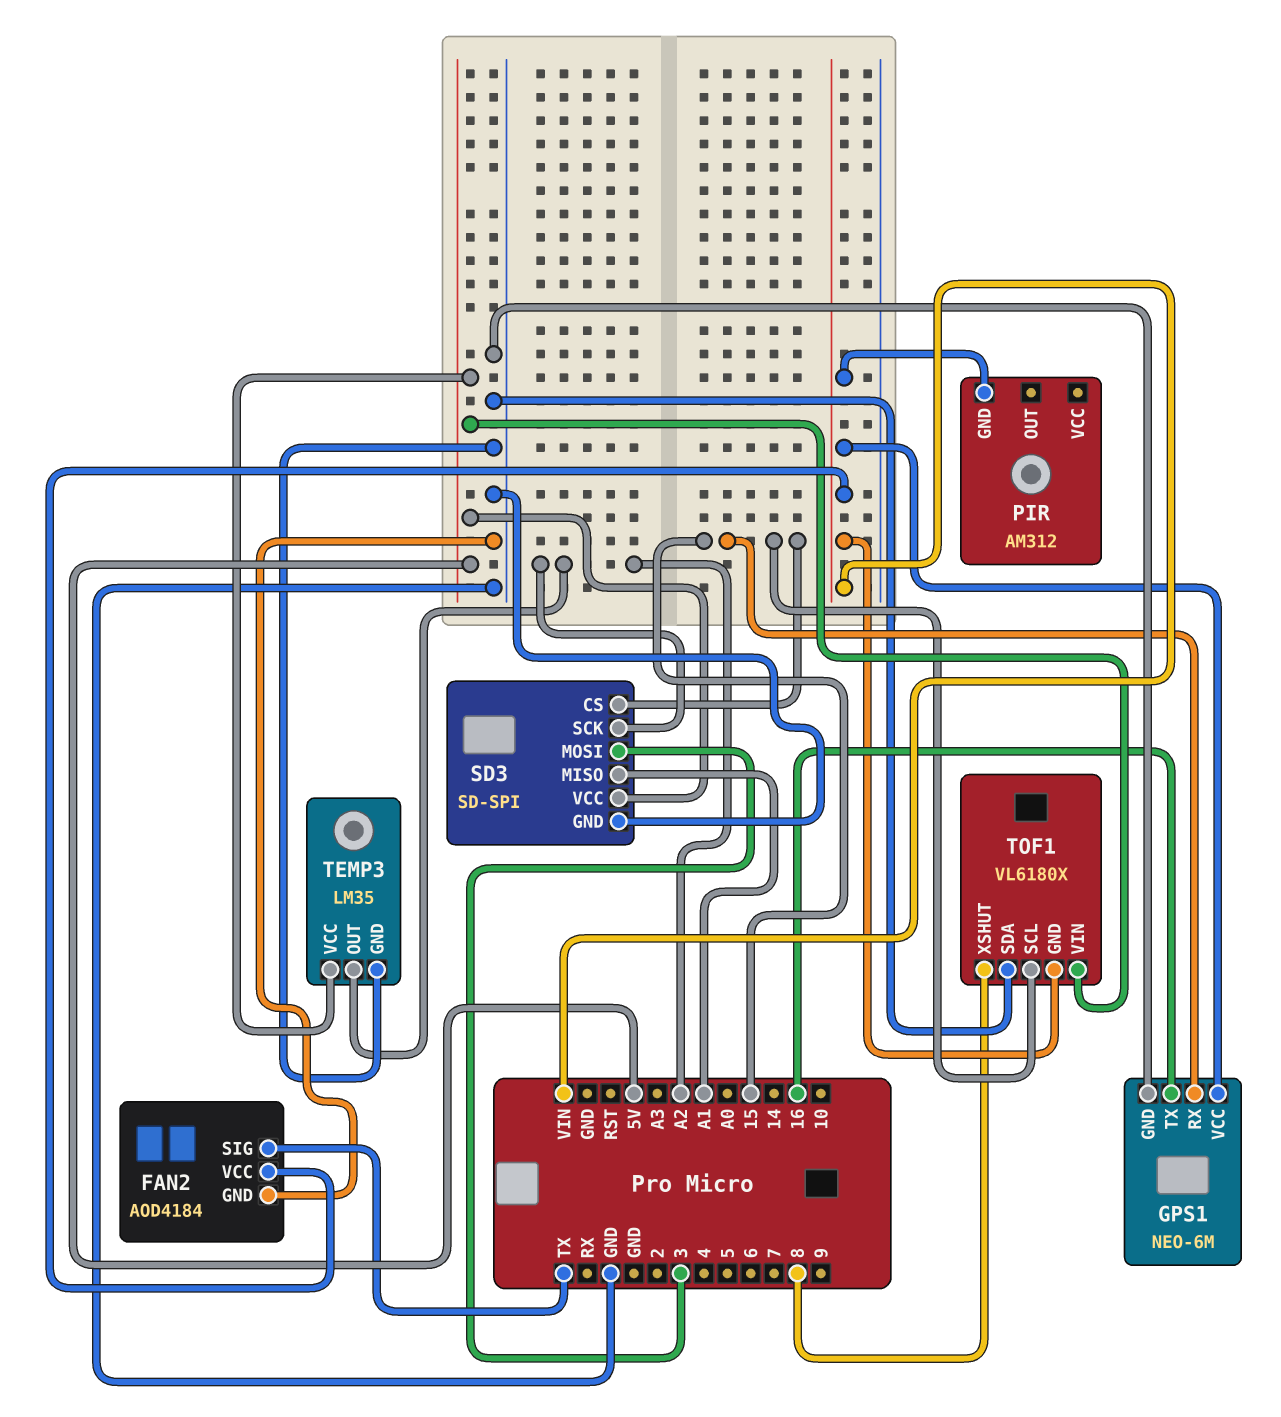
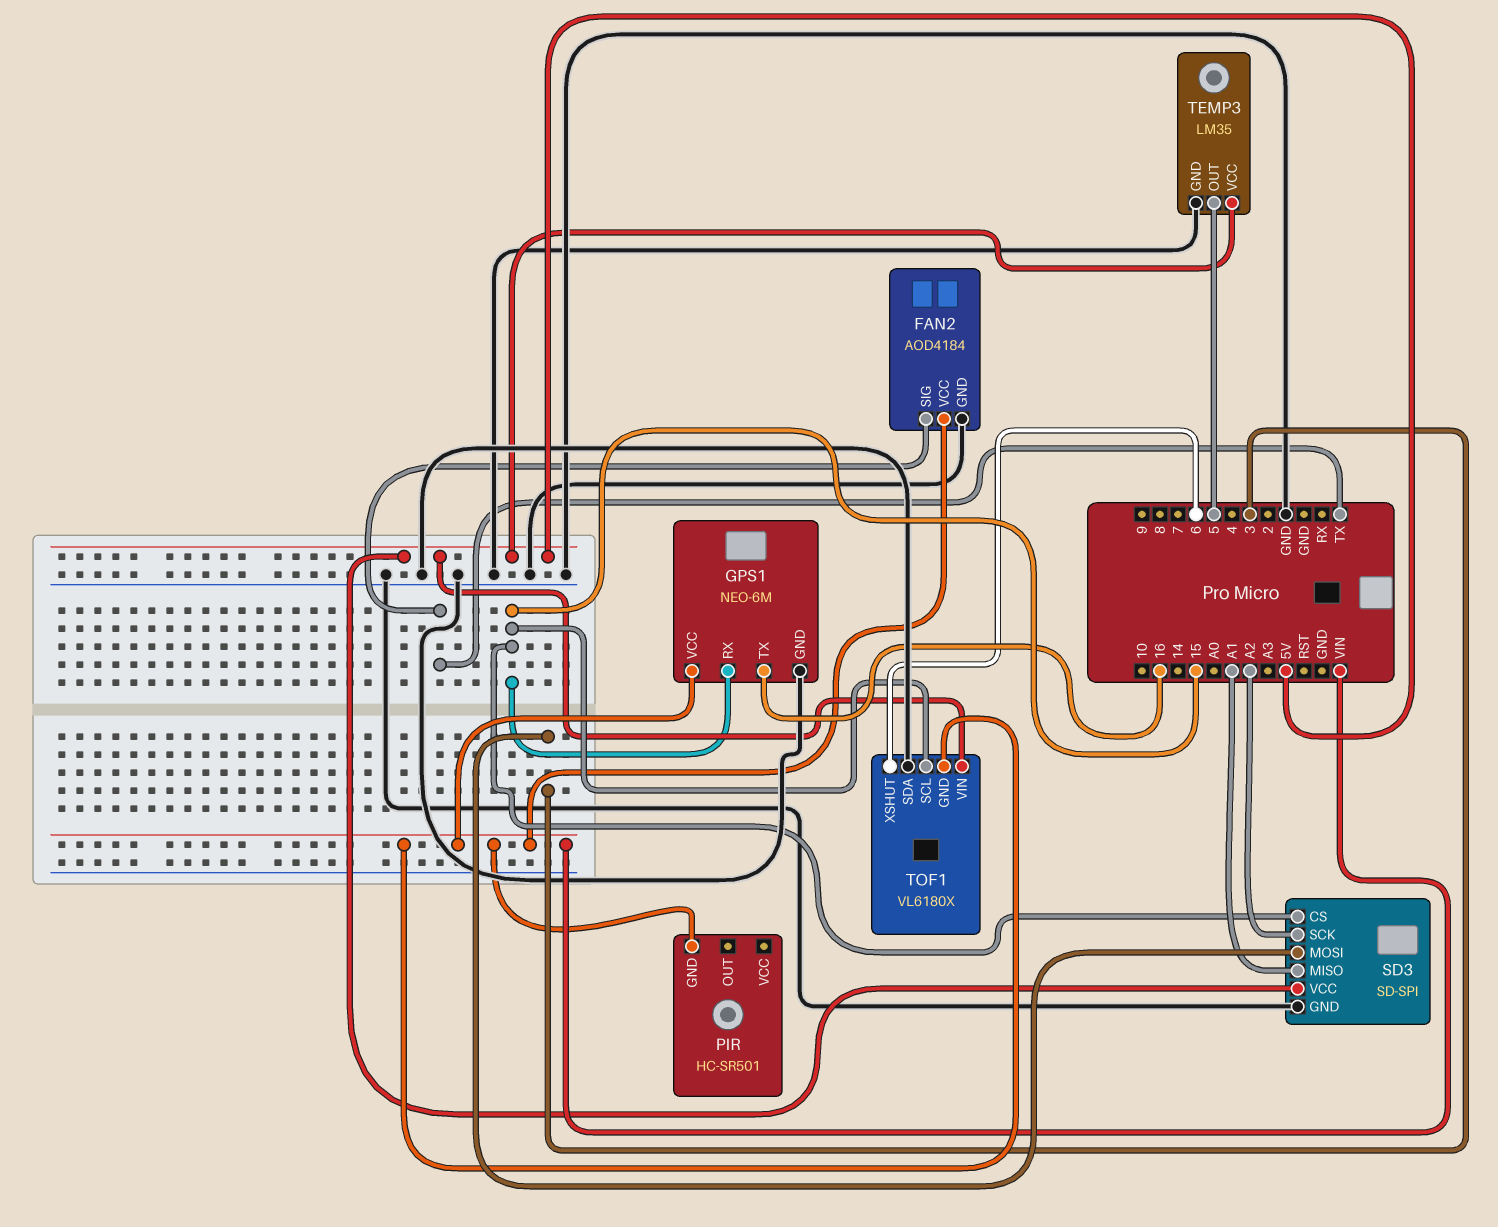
PIR: AM312 -> HC-SR501
TEMP3 pin OUT: A2 -> 5
TOF1 pin XSHUT: 8 -> 6

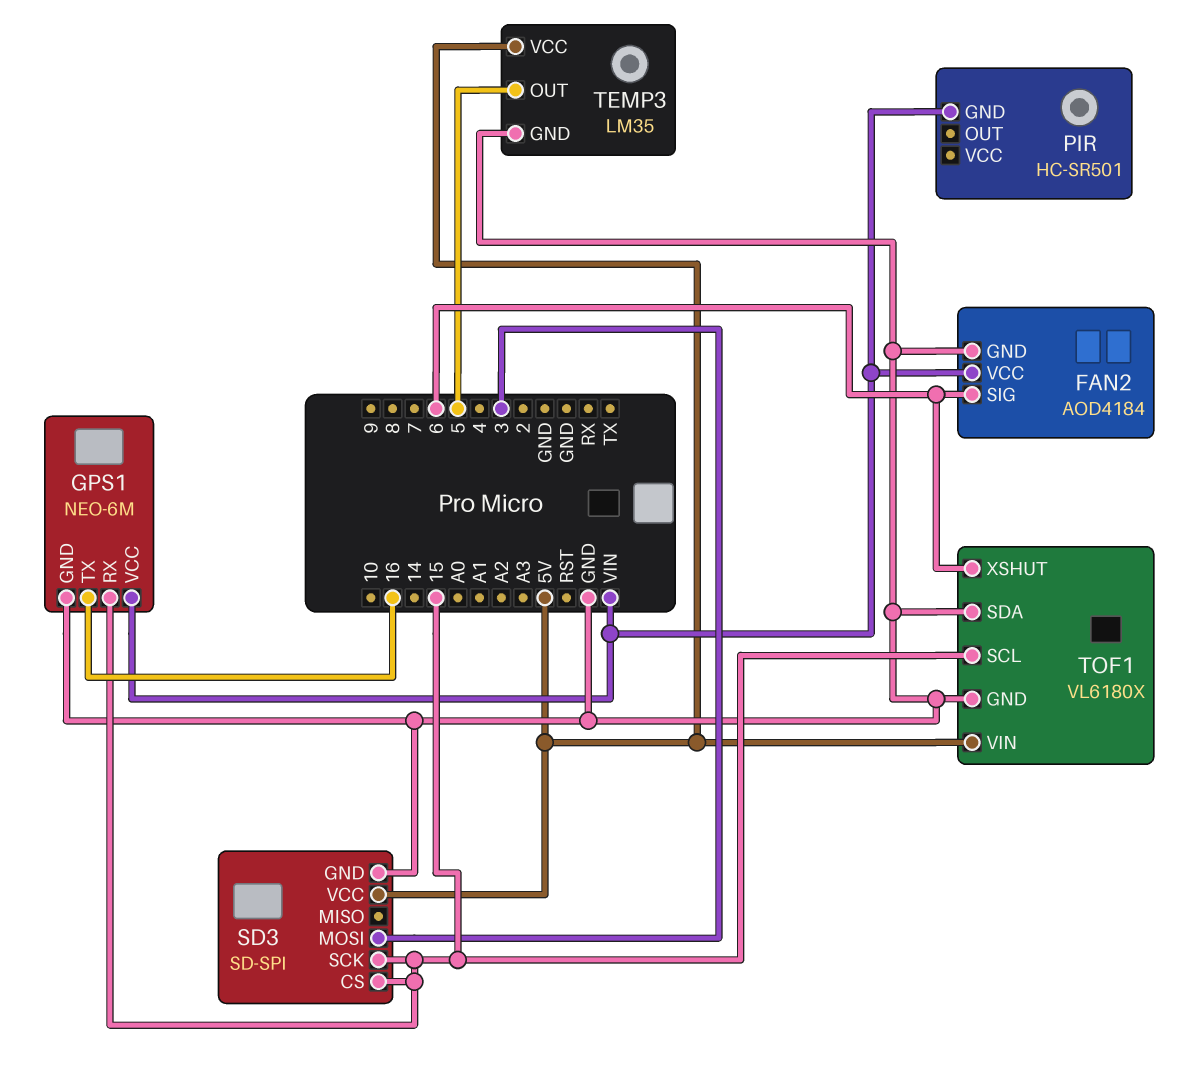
FAN2 pin SIG: TX -> 6
SD3 pin MISO: A1 -> none
SD3 pin SCK: A2 -> 15
TOF1 pin GND: VIN -> GND

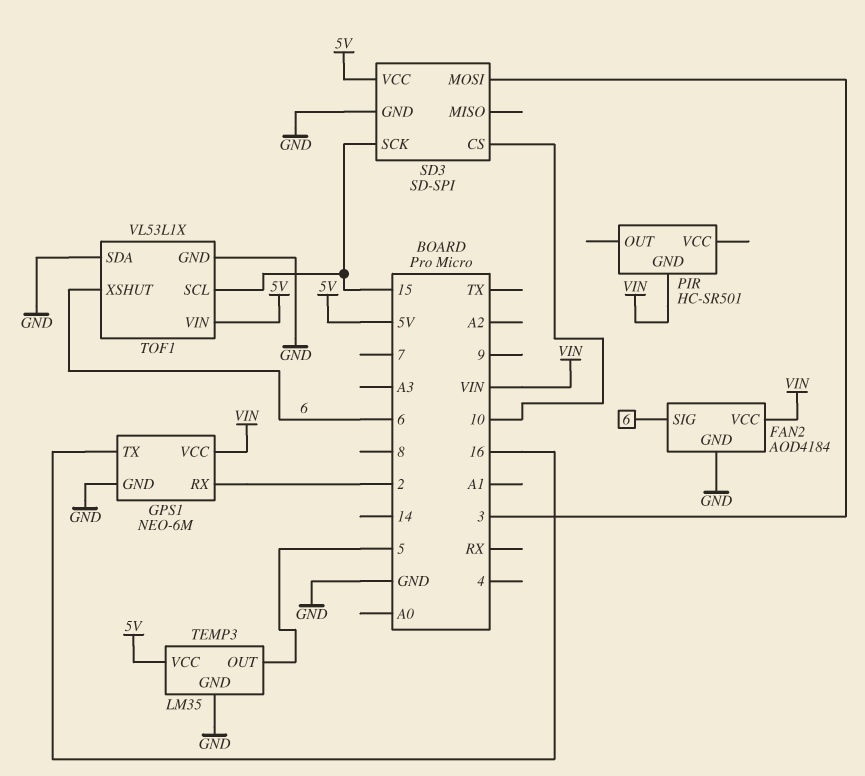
GPS1 pin RX: 15 -> 2
SD3 pin CS: 15 -> 10
TOF1: VL6180X -> VL53L1X

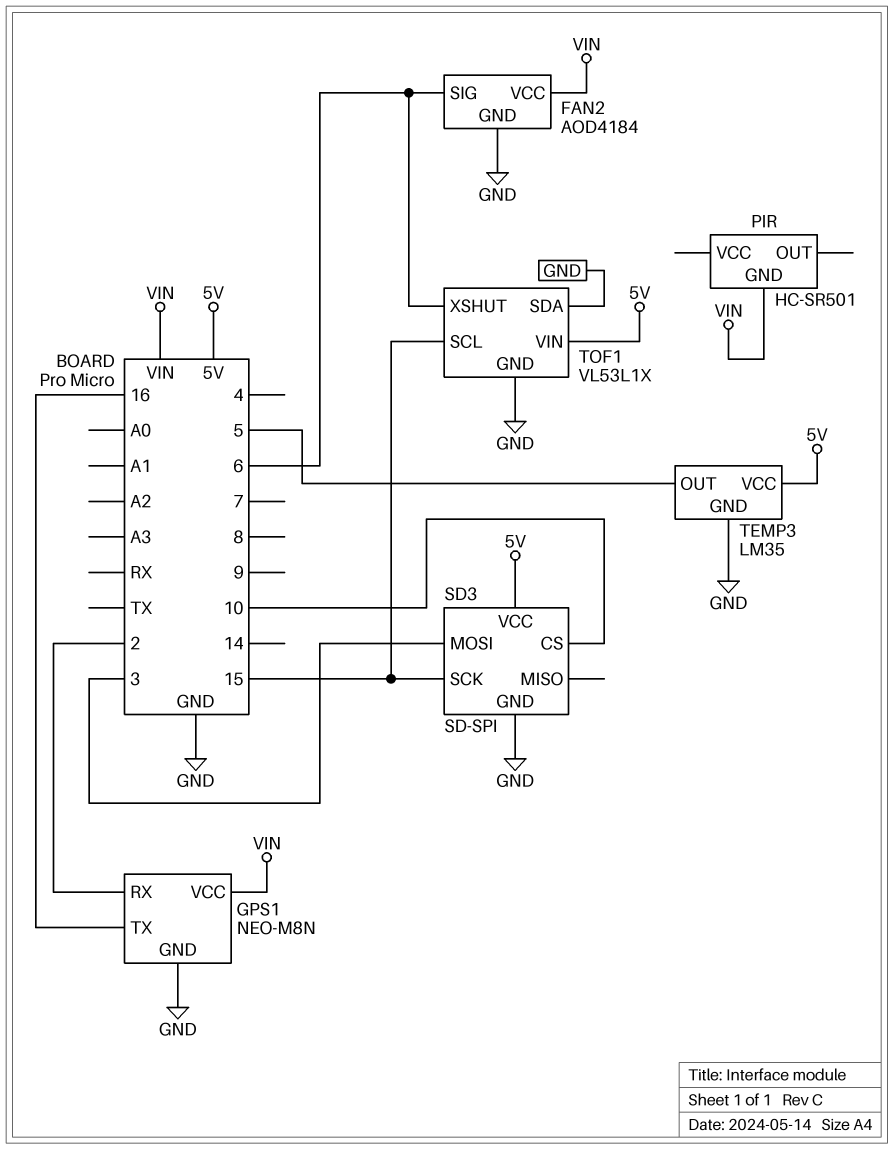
GPS1: NEO-6M -> NEO-M8N

